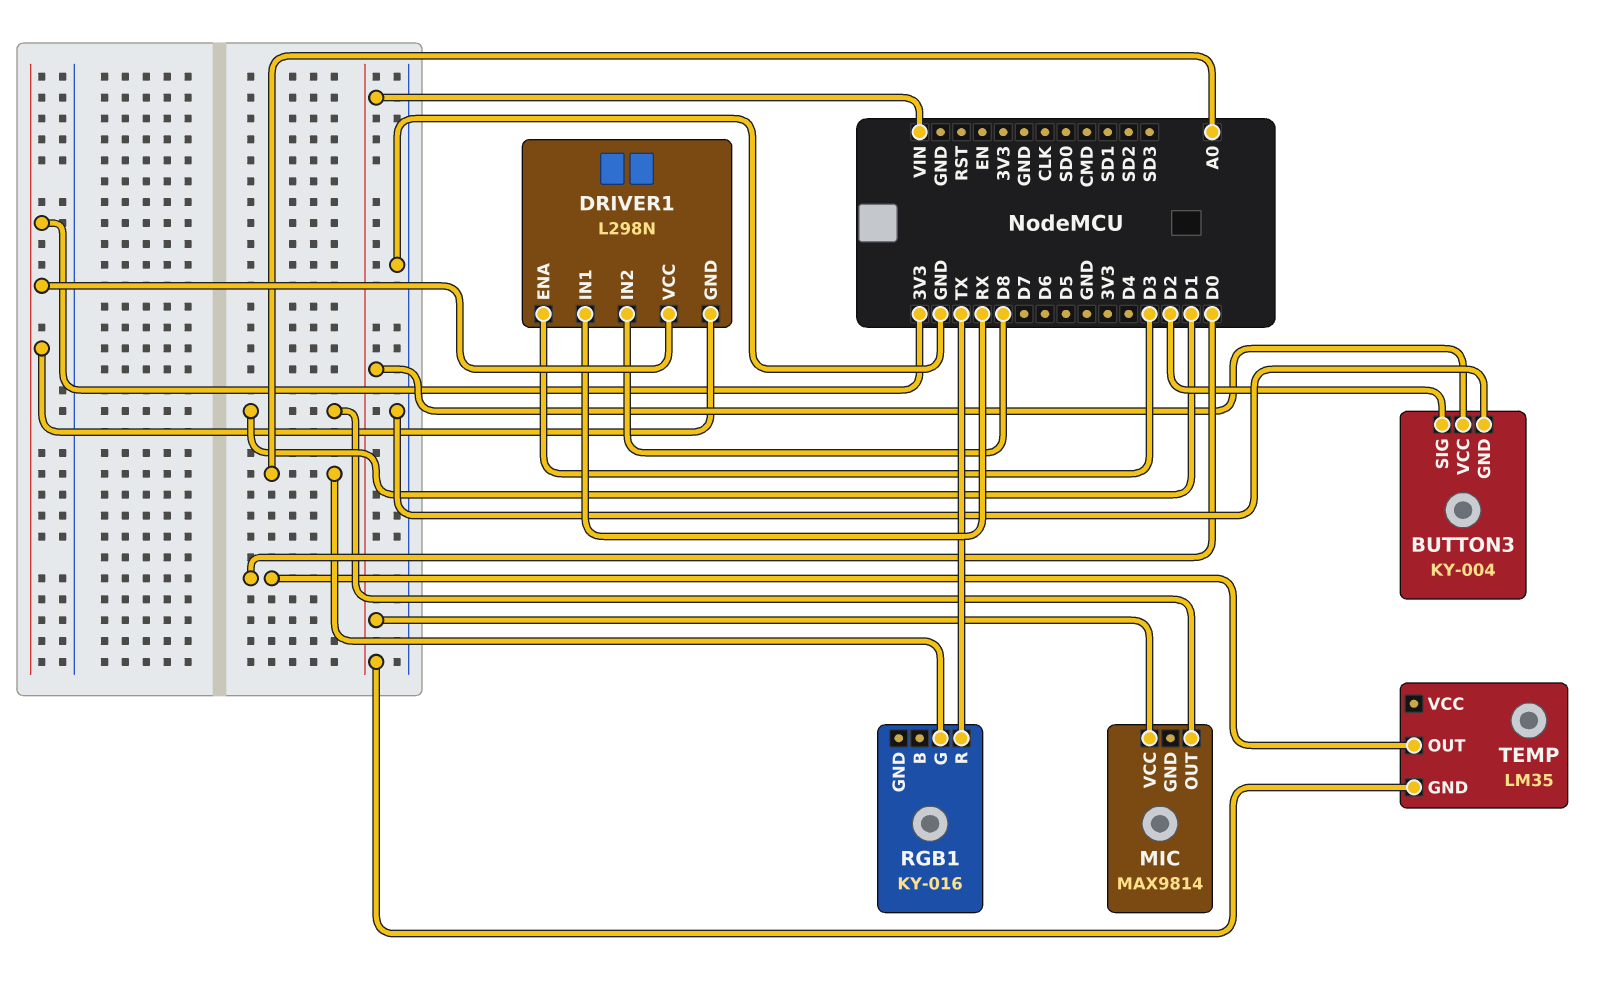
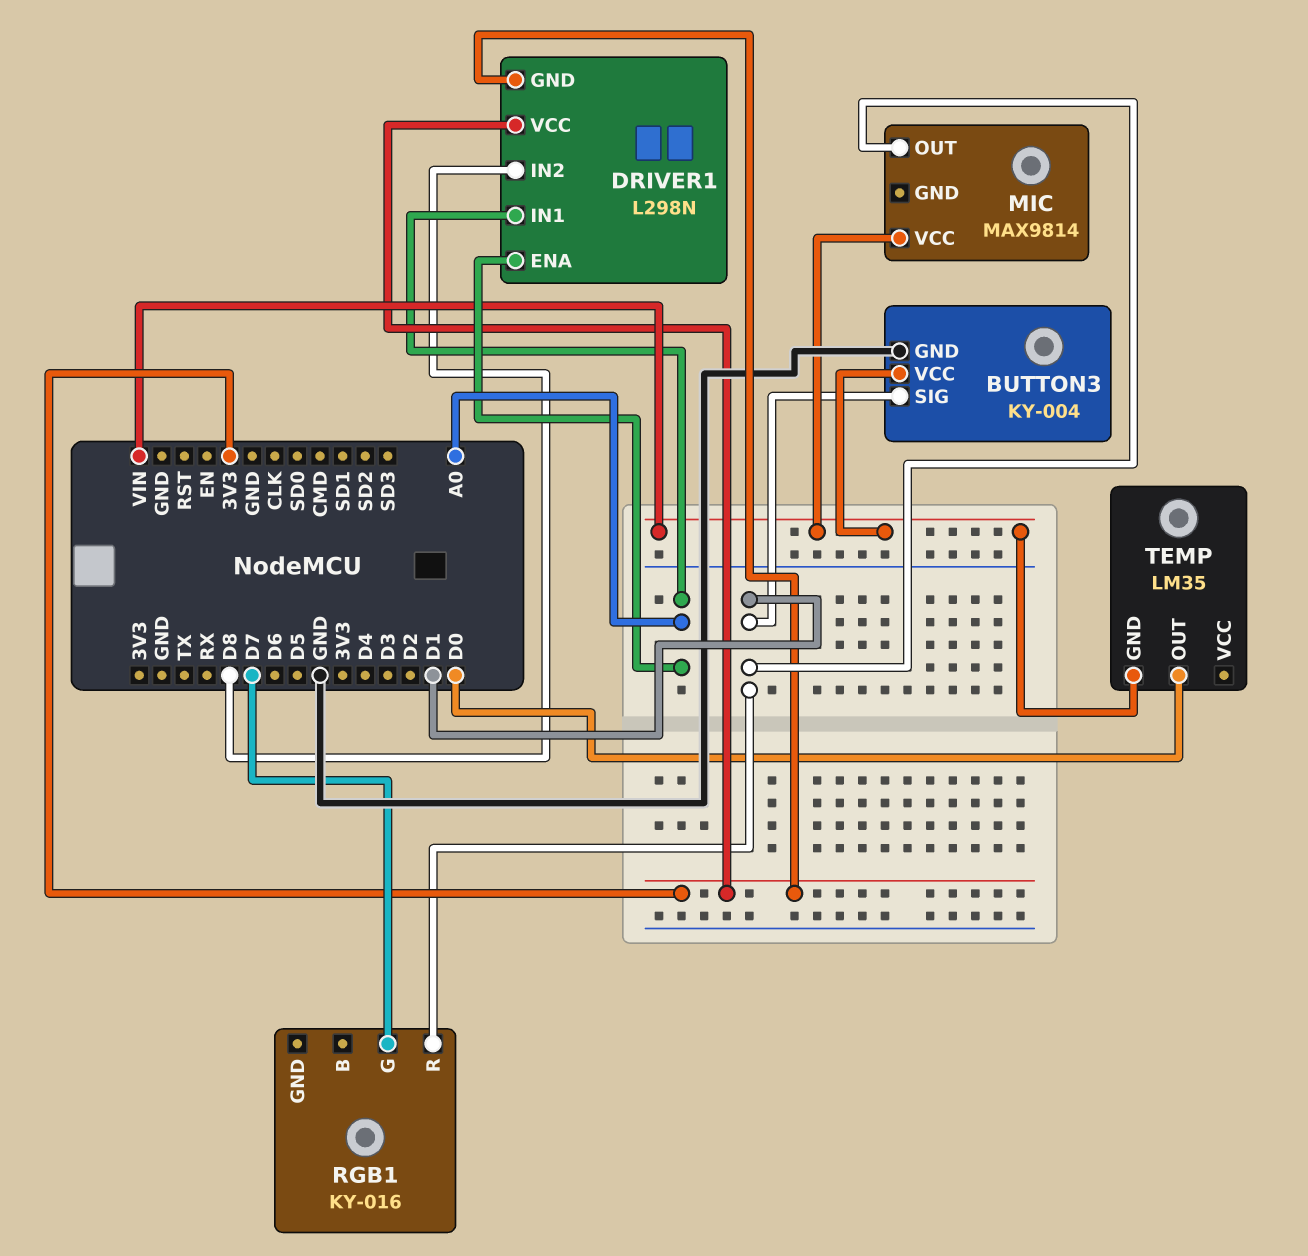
BUTTON3 pin SIG: D2 -> D1
DRIVER1 pin ENA: D3 -> A0
DRIVER1 pin IN1: RX -> A0
RGB1 pin G: A0 -> D7
RGB1 pin R: TX -> D1

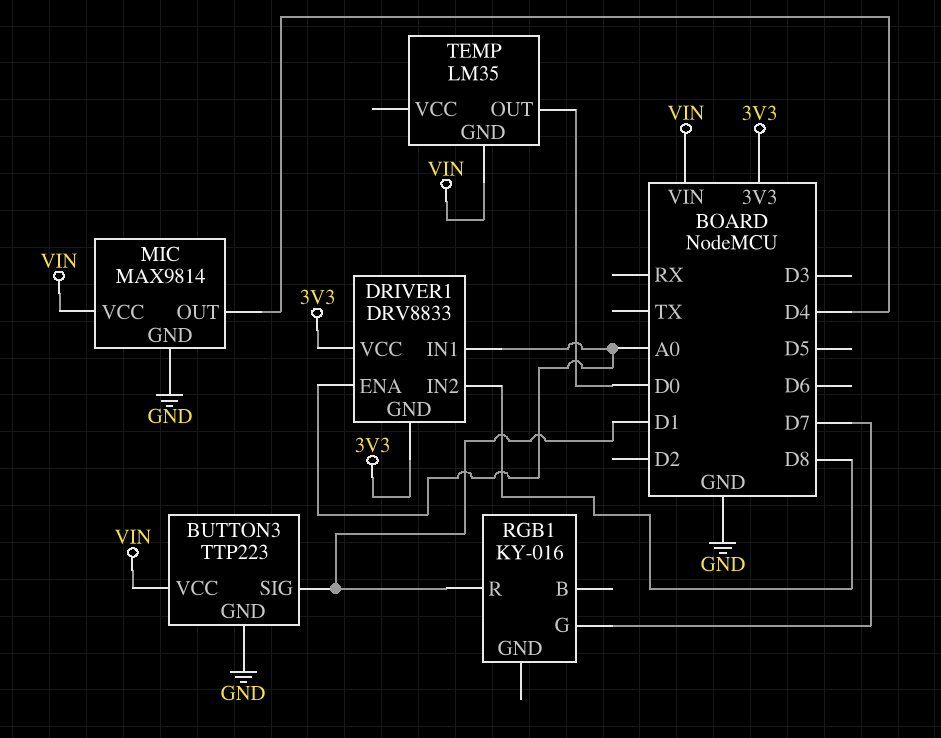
BUTTON3: KY-004 -> TTP223
DRIVER1: L298N -> DRV8833
MIC pin GND: none -> GND
MIC pin OUT: D1 -> D4

